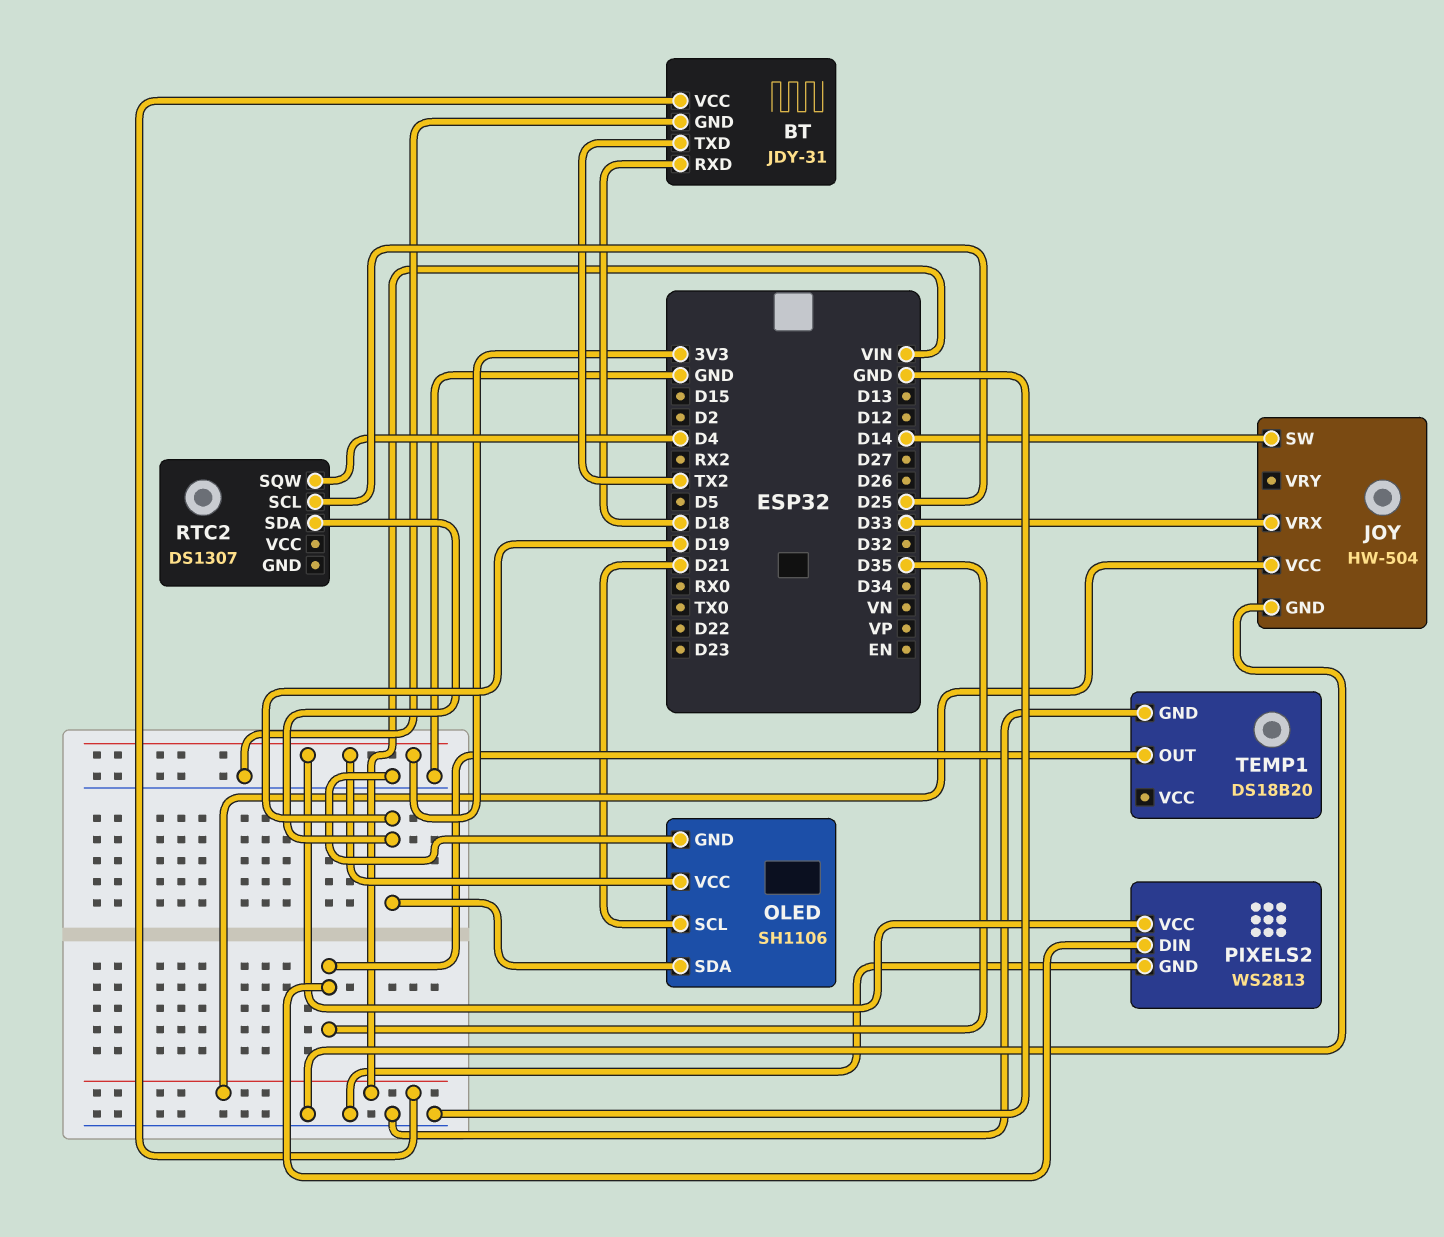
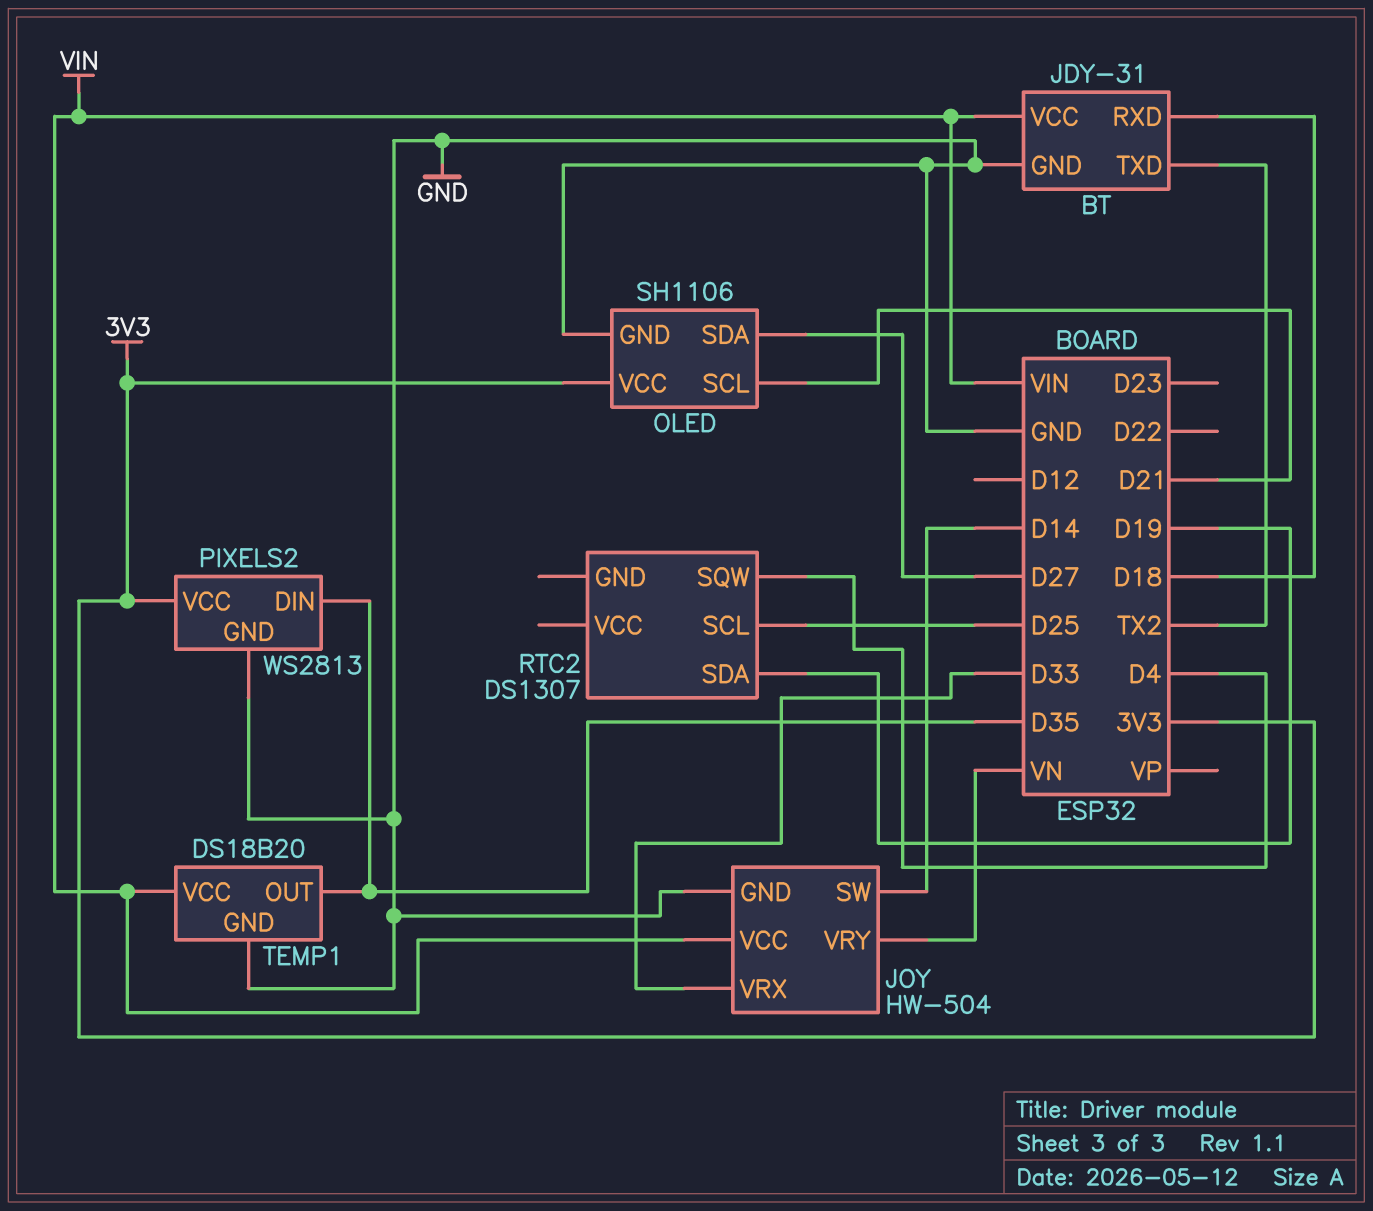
JOY pin VRY: none -> VN
OLED pin SDA: D19 -> D27
TEMP1 pin VCC: none -> VIN

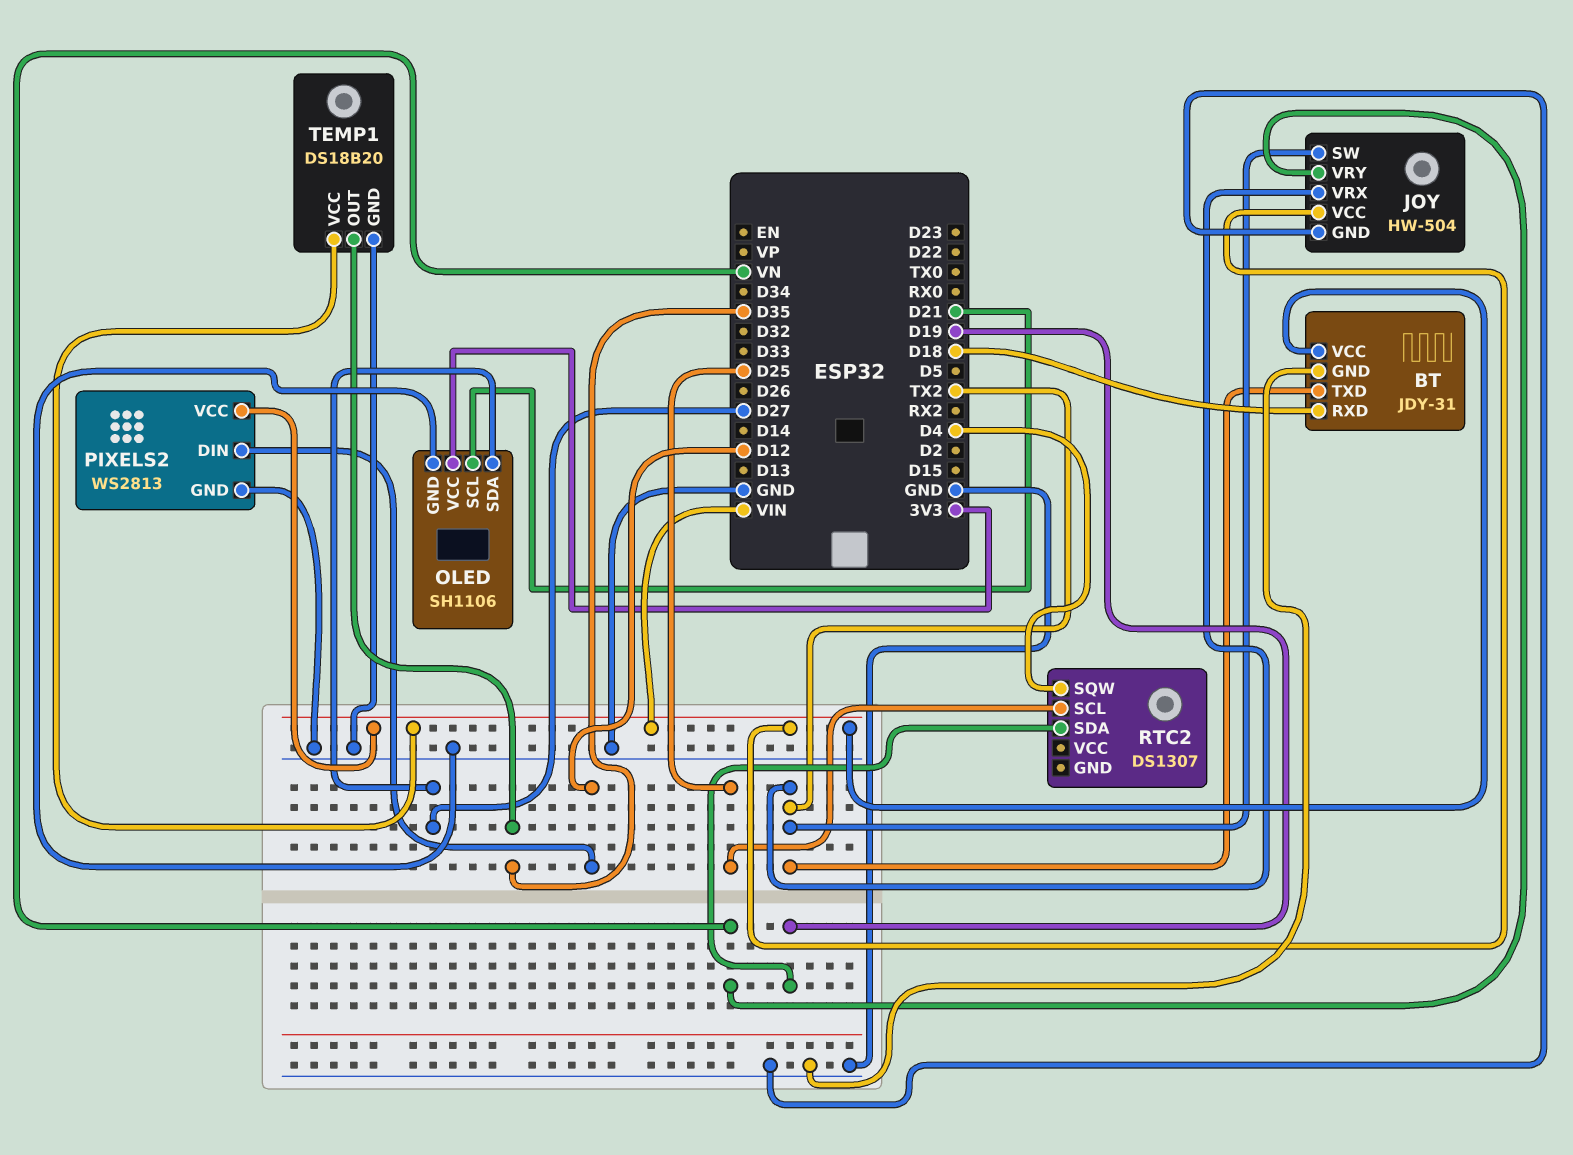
JOY pin SW: D14 -> TX2
JOY pin VRX: D33 -> TX2
PIXELS2 pin DIN: D35 -> D12
PIXELS2 pin VCC: 3V3 -> VIN

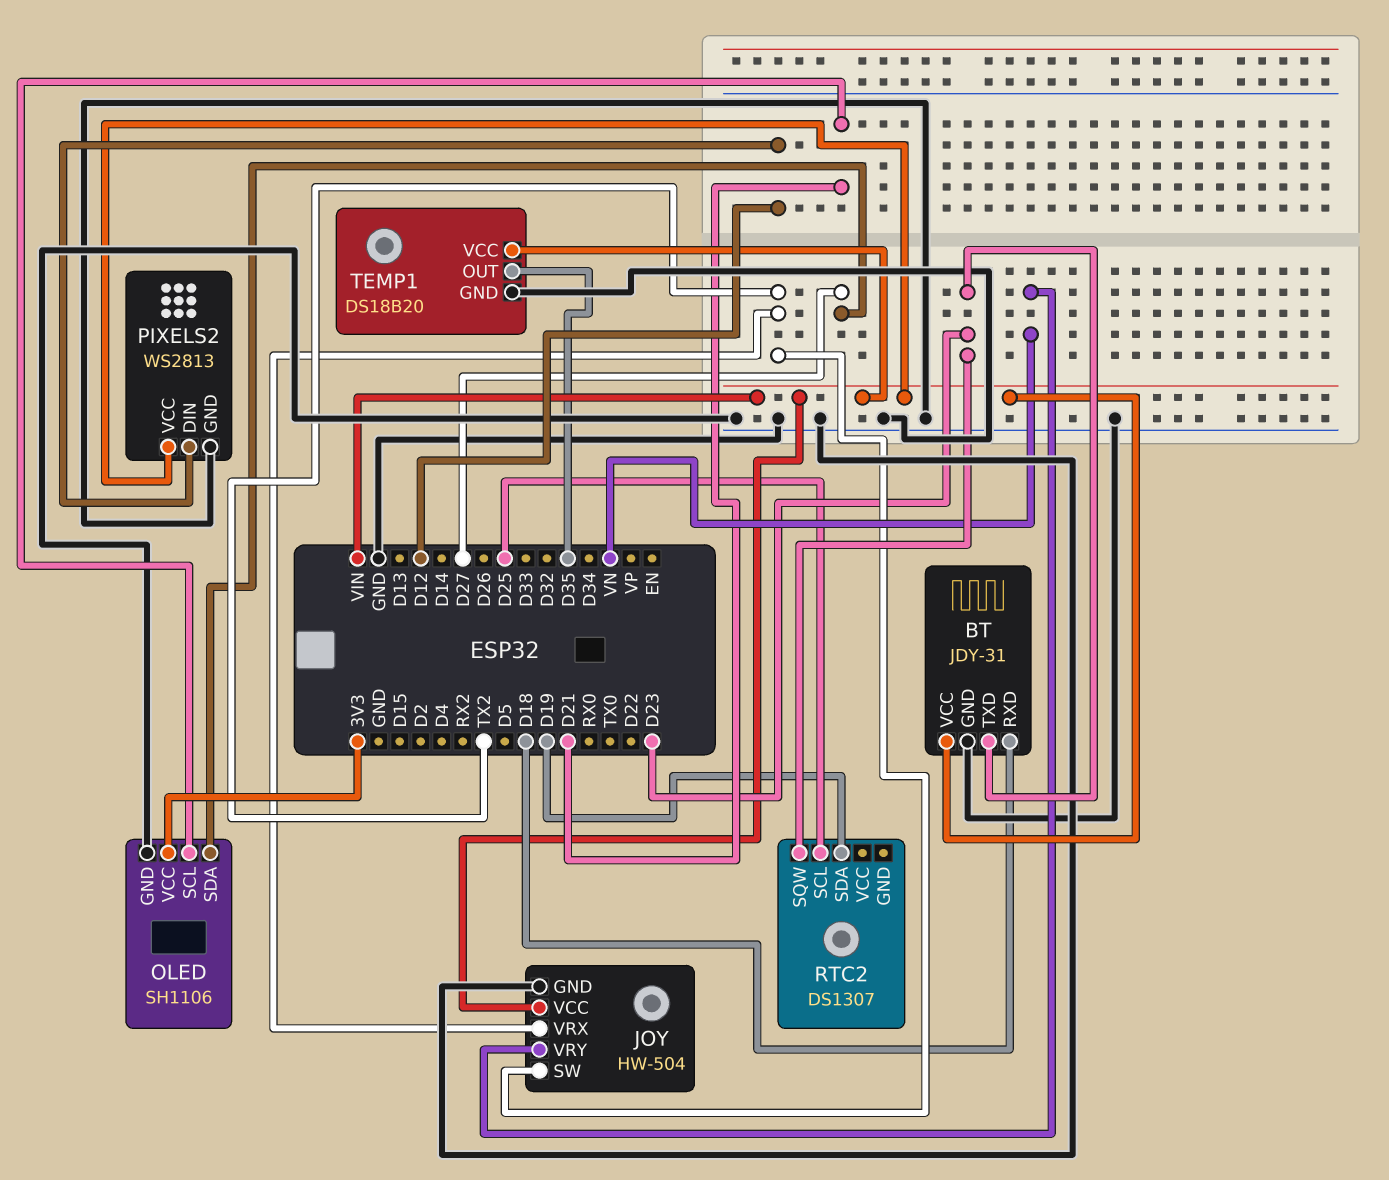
BT pin TXD: TX2 -> D23
RTC2 pin SQW: D4 -> D23

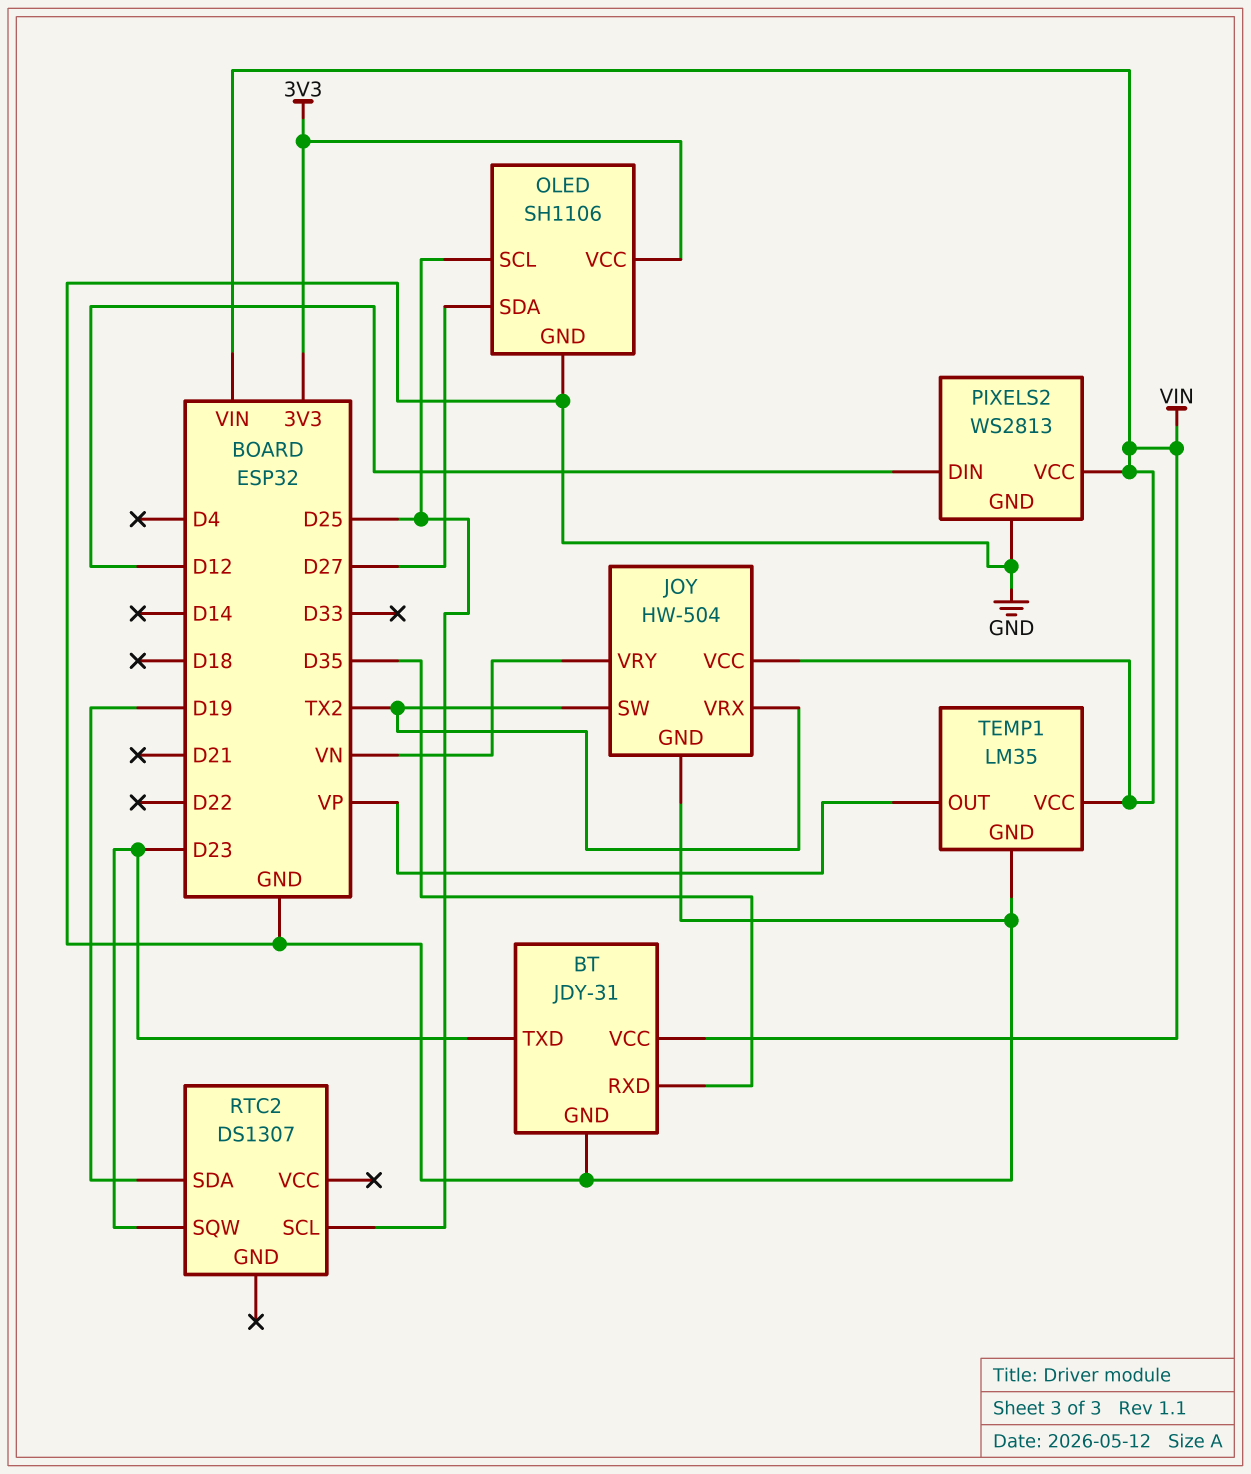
BT pin RXD: D18 -> D35
OLED pin SCL: D21 -> D25
TEMP1: DS18B20 -> LM35
TEMP1 pin OUT: D35 -> VP

